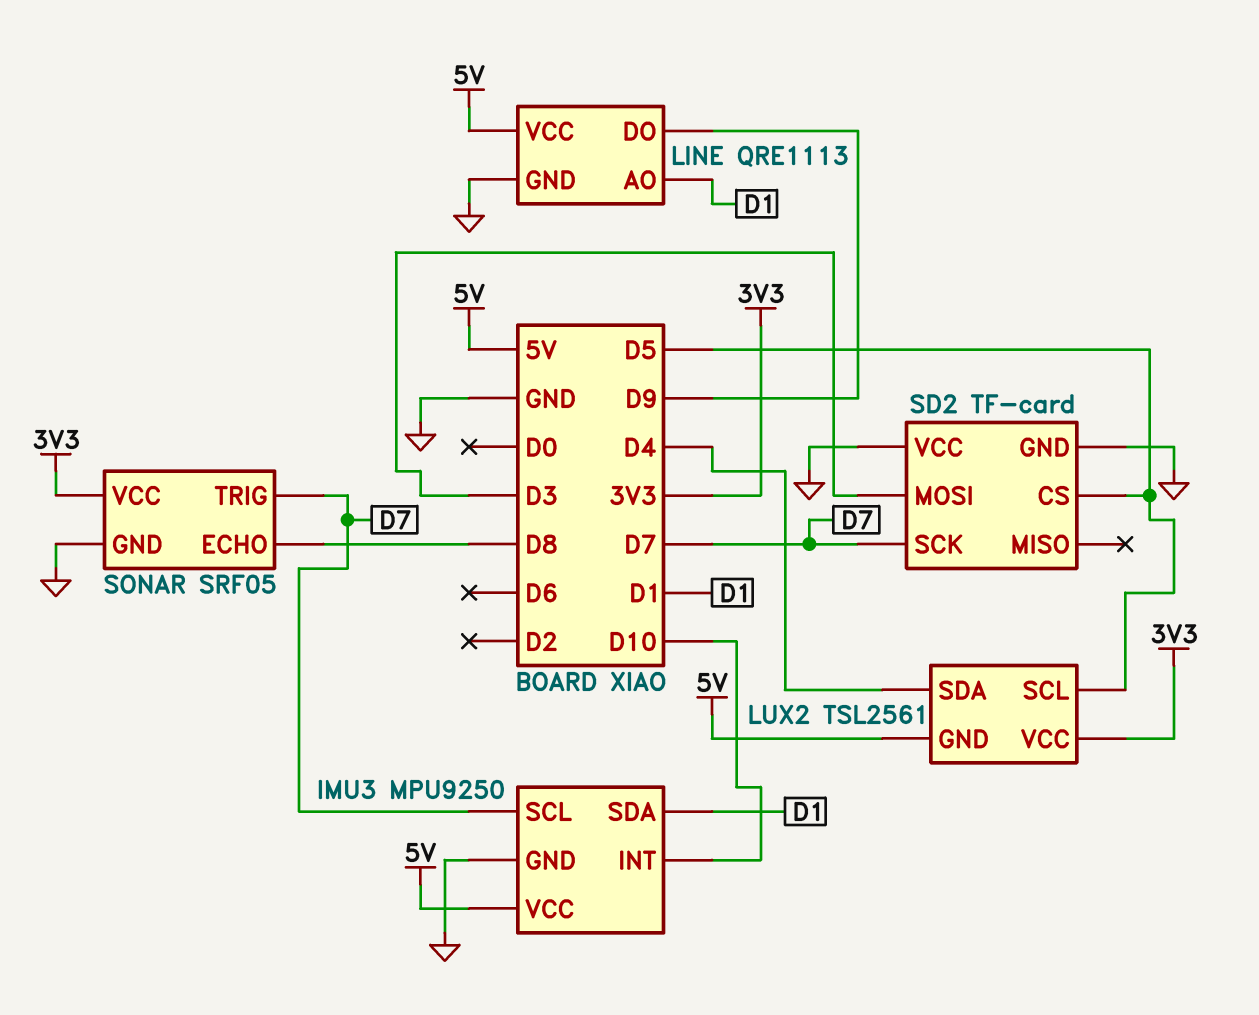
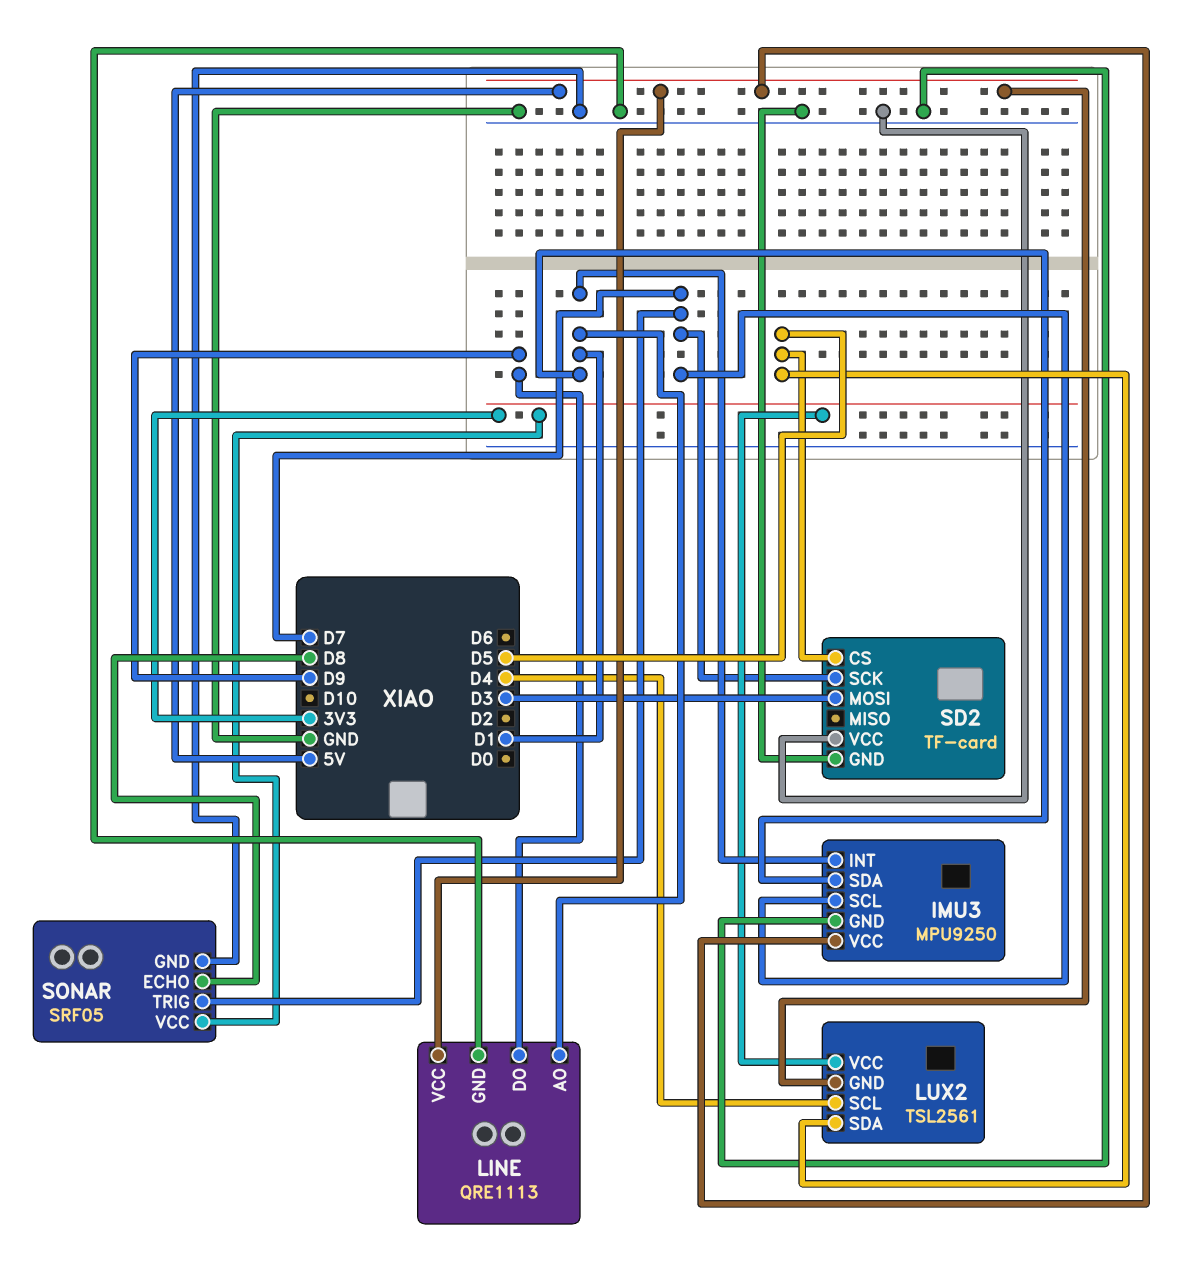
IMU3 pin INT: D10 -> D1
LUX2 pin SCL: D5 -> D4
LUX2 pin SDA: D4 -> D5

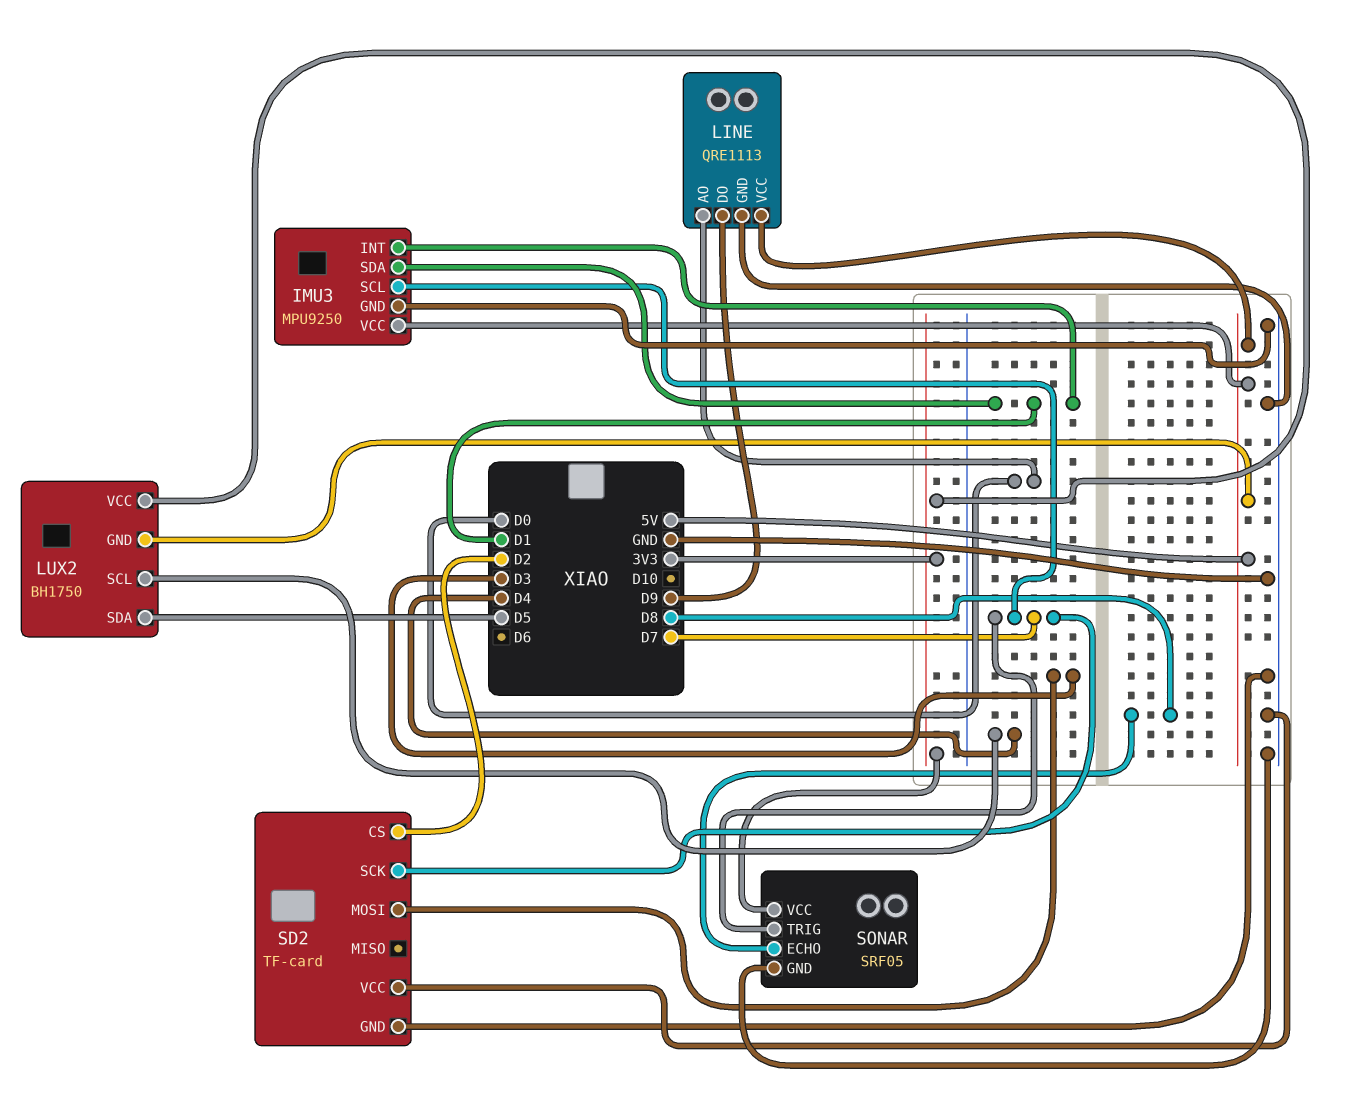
LINE pin AO: D1 -> D0
LUX2: TSL2561 -> BH1750
SD2 pin CS: D5 -> D2

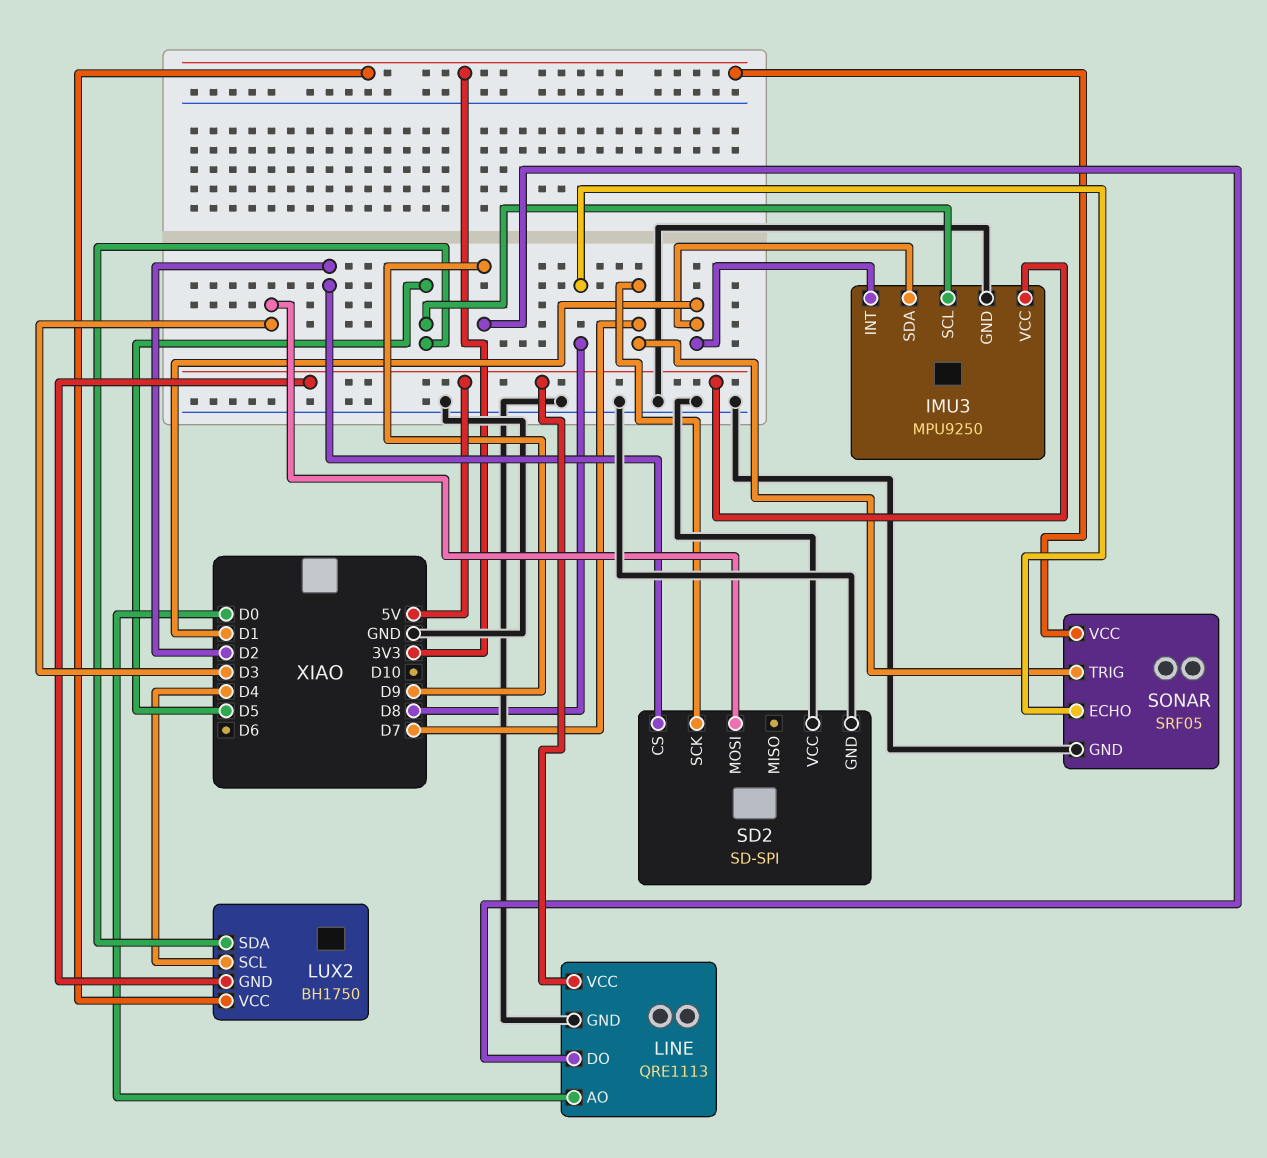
IMU3 pin SCL: D7 -> D5
SD2: TF-card -> SD-SPI

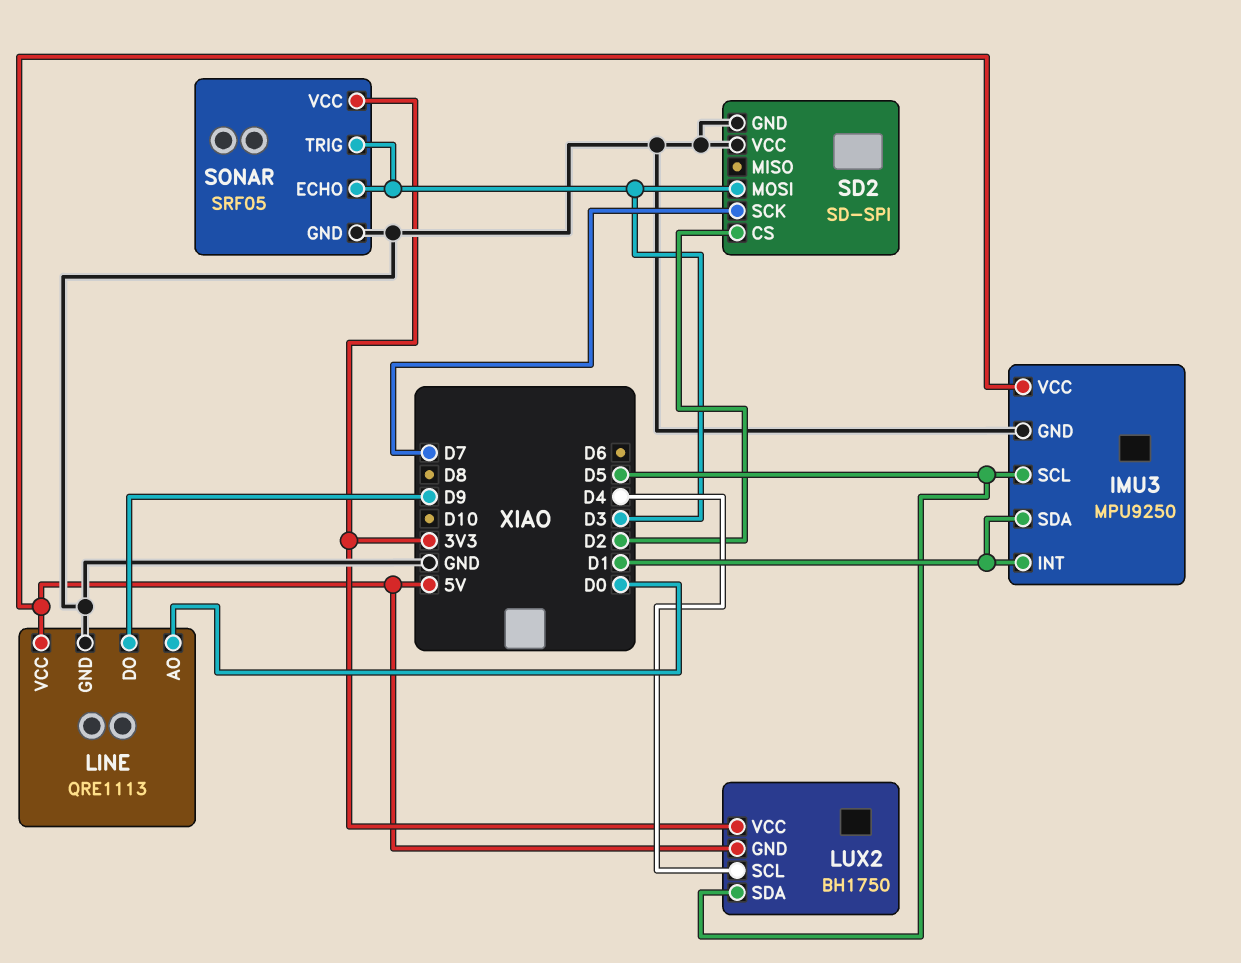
SONAR pin ECHO: D8 -> D3
SONAR pin TRIG: D7 -> D3

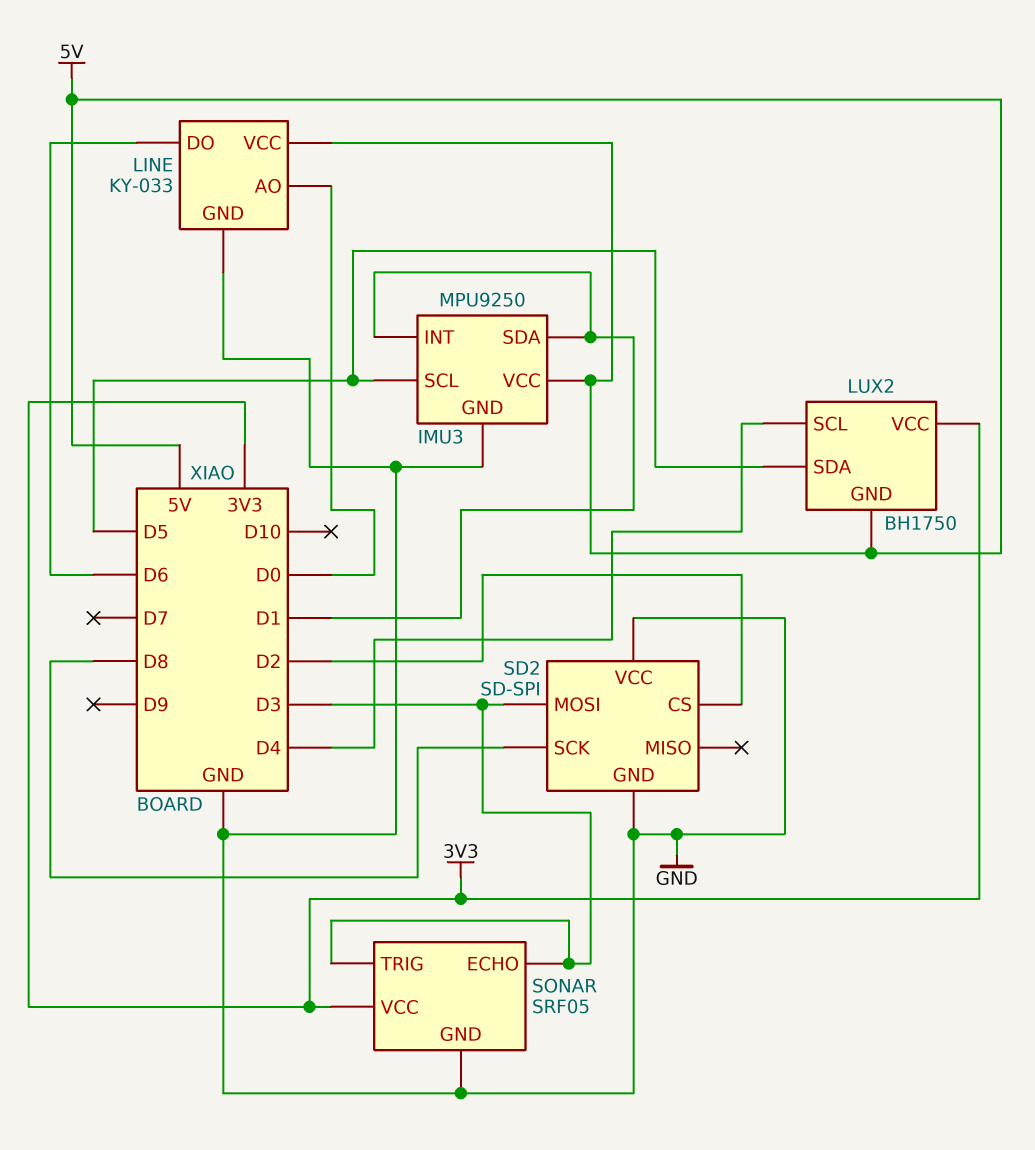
LINE: QRE1113 -> KY-033
LINE pin DO: D9 -> D6
SD2 pin SCK: D7 -> D8

